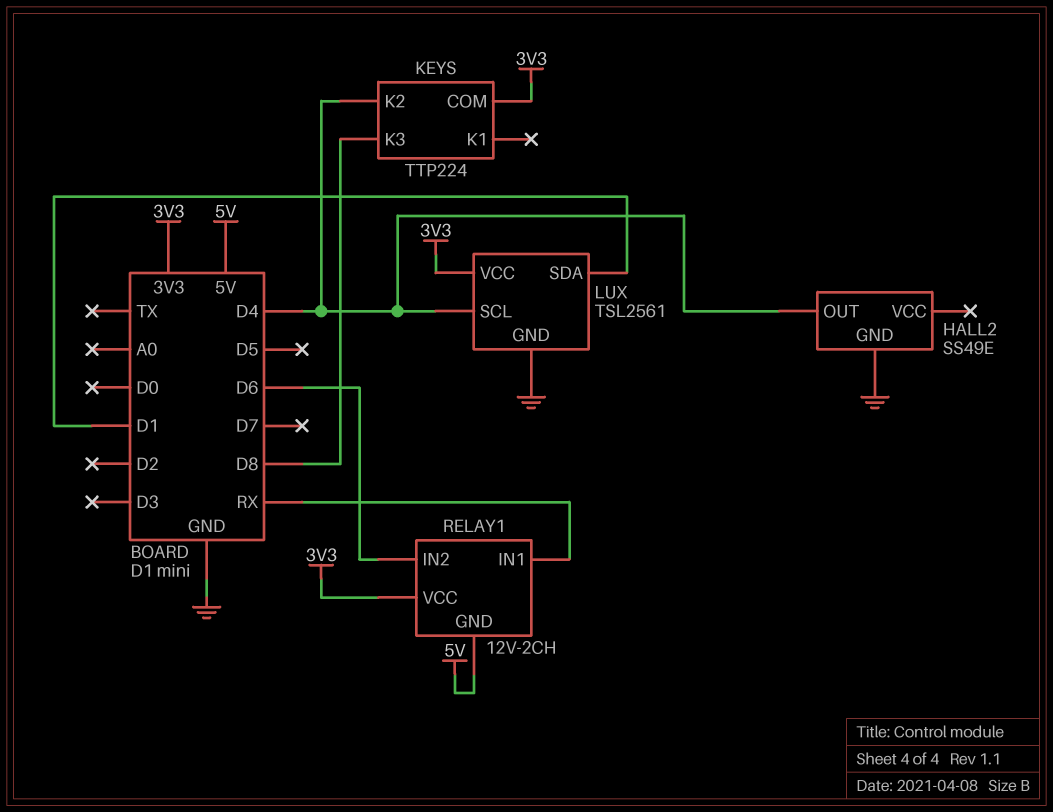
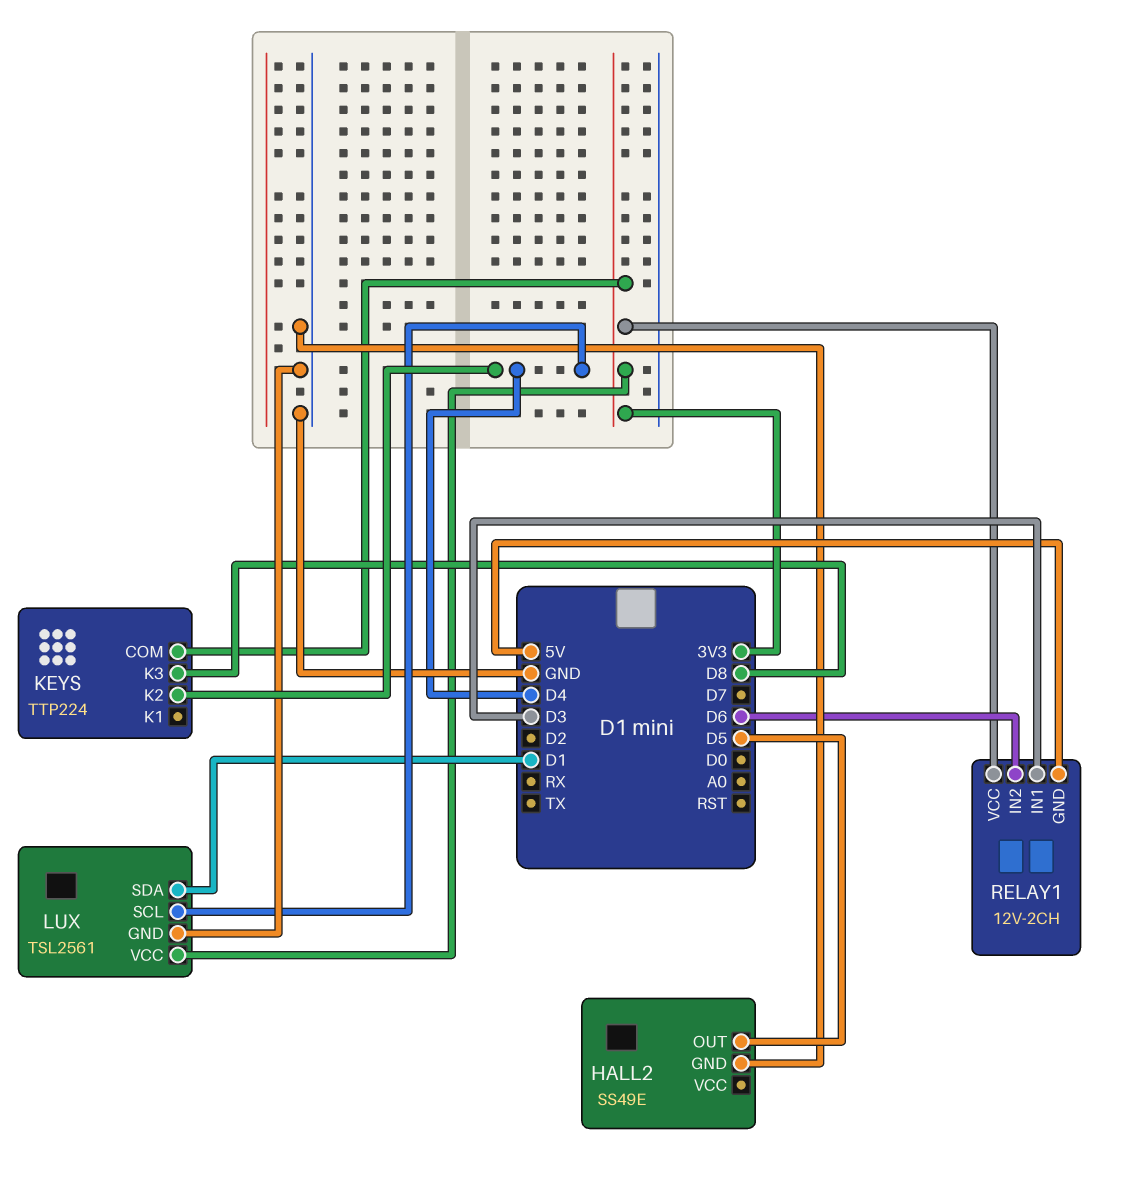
HALL2 pin OUT: D4 -> D5
RELAY1 pin IN1: RX -> D3

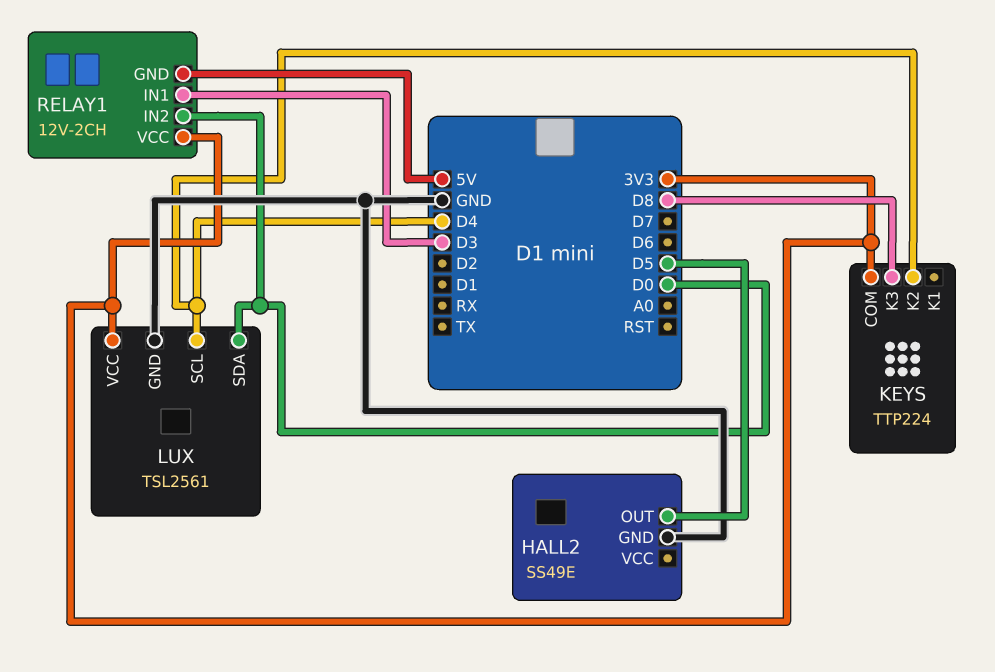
LUX pin SDA: D1 -> D0
RELAY1 pin IN2: D6 -> D0

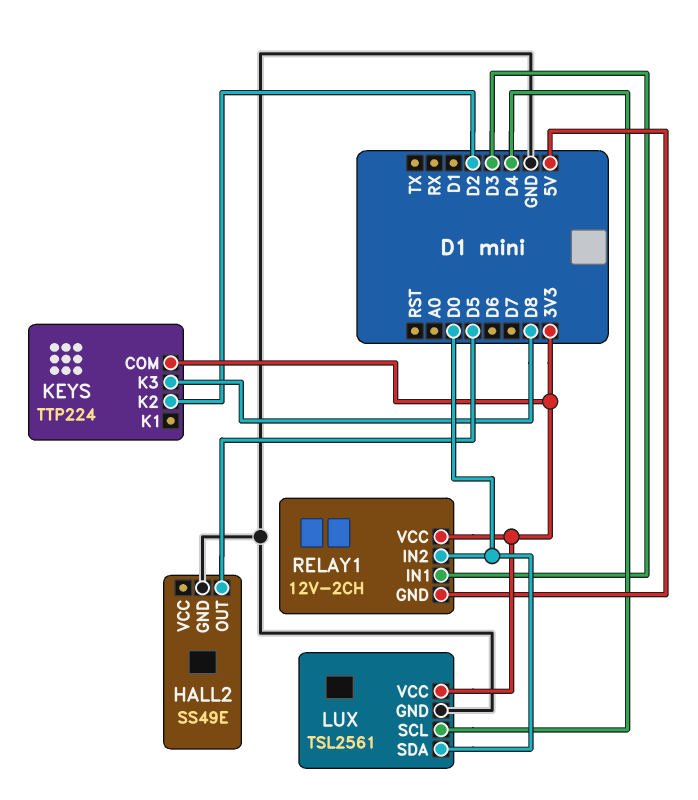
KEYS pin K2: D4 -> D2

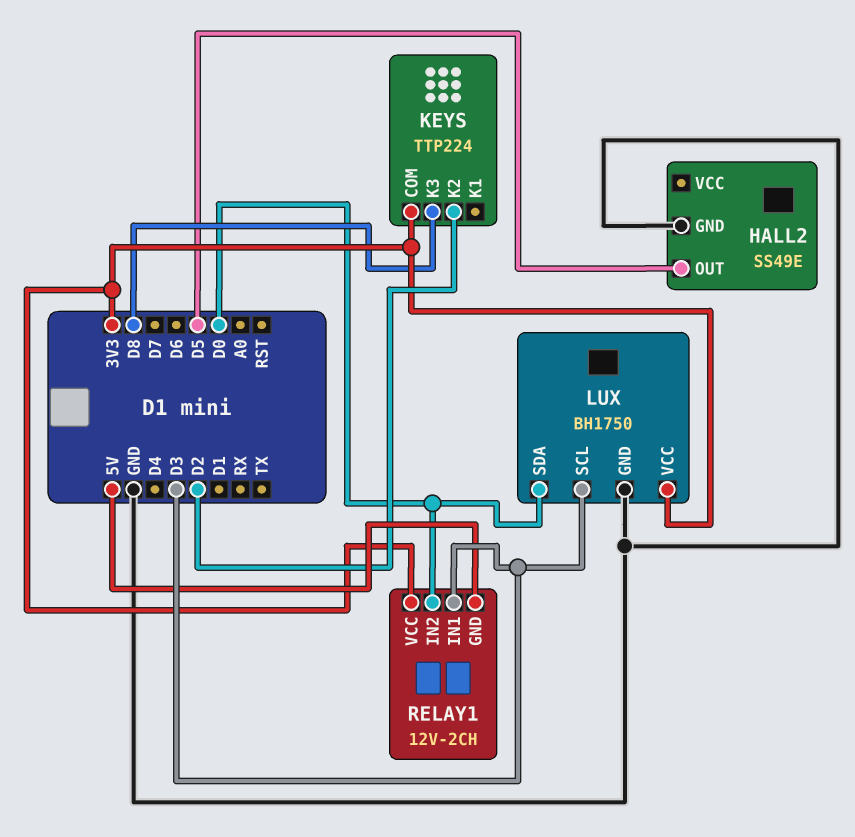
LUX: TSL2561 -> BH1750
LUX pin SCL: D4 -> D3

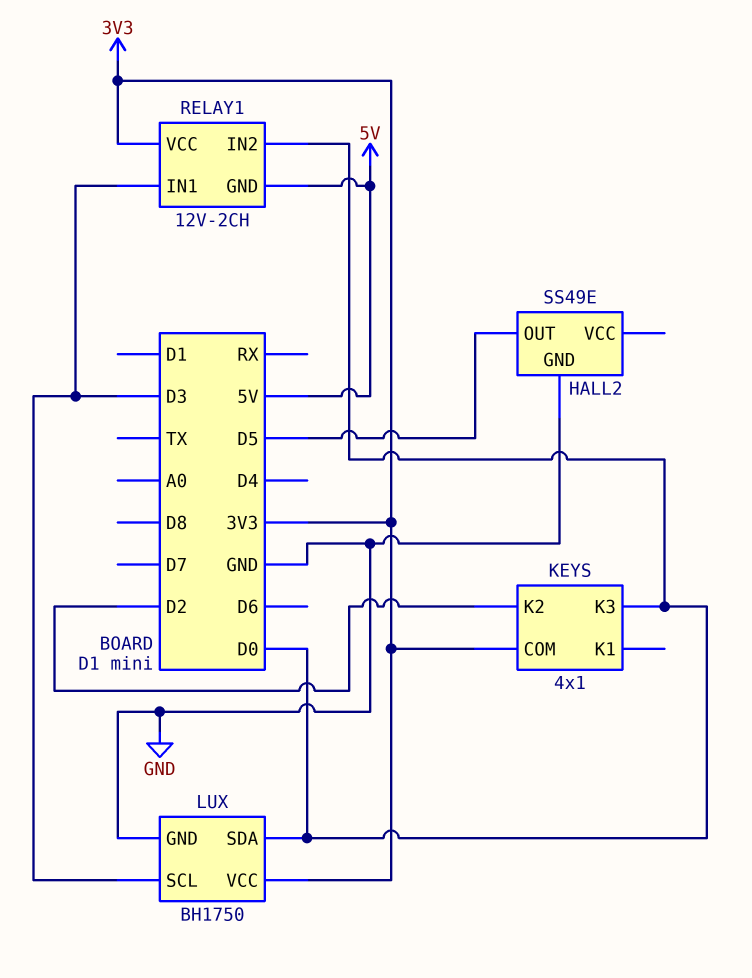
KEYS: TTP224 -> 4x1
KEYS pin K3: D8 -> D0

